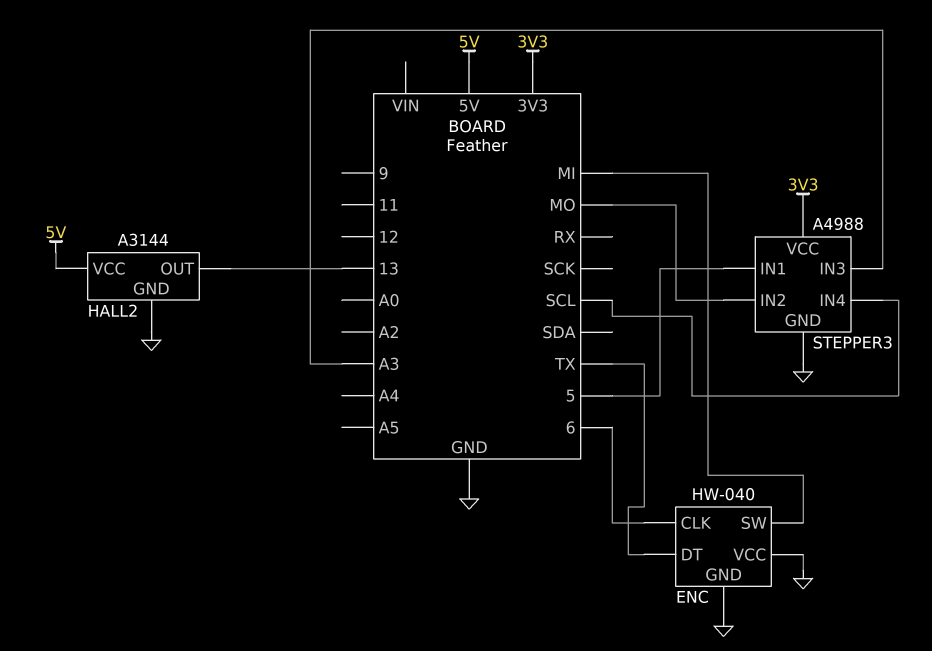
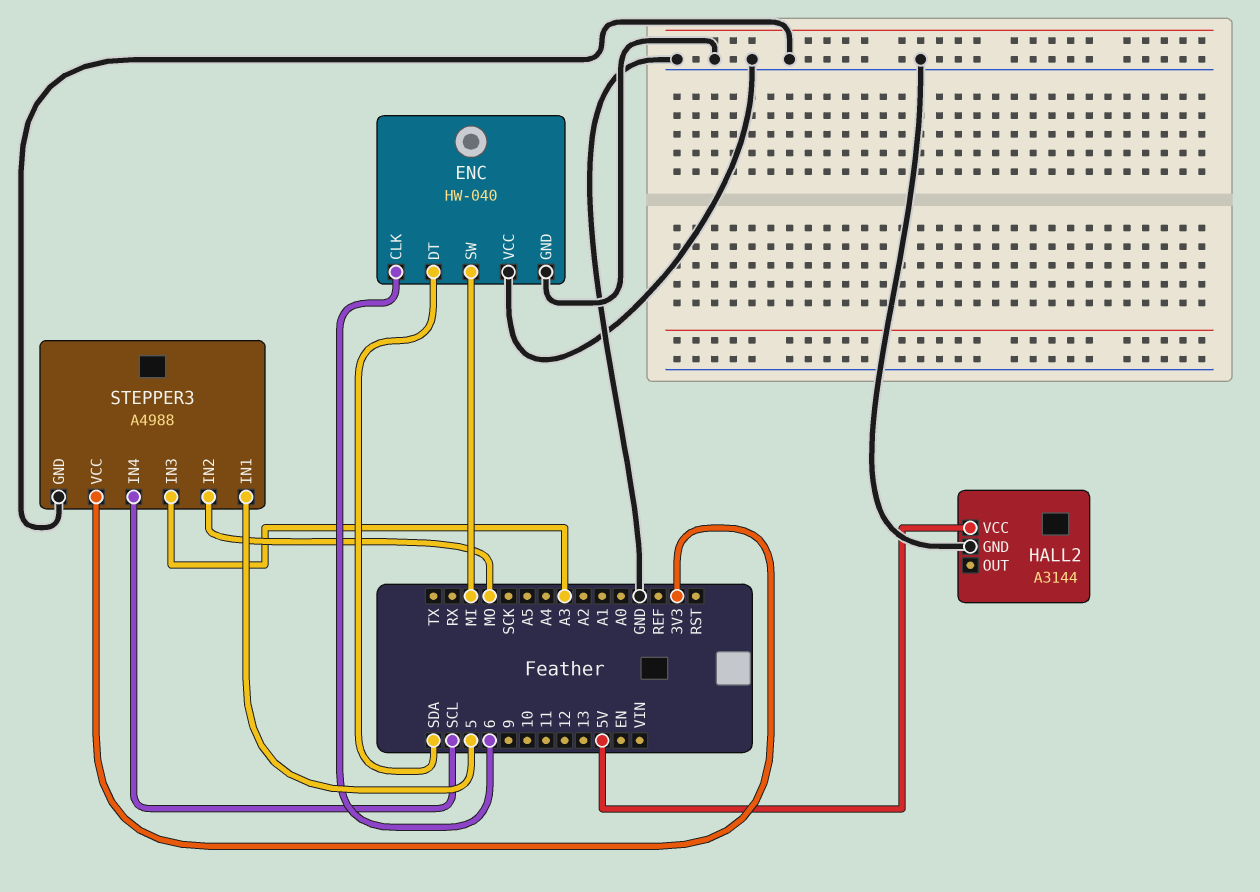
ENC pin DT: TX -> SDA
HALL2 pin OUT: 13 -> none

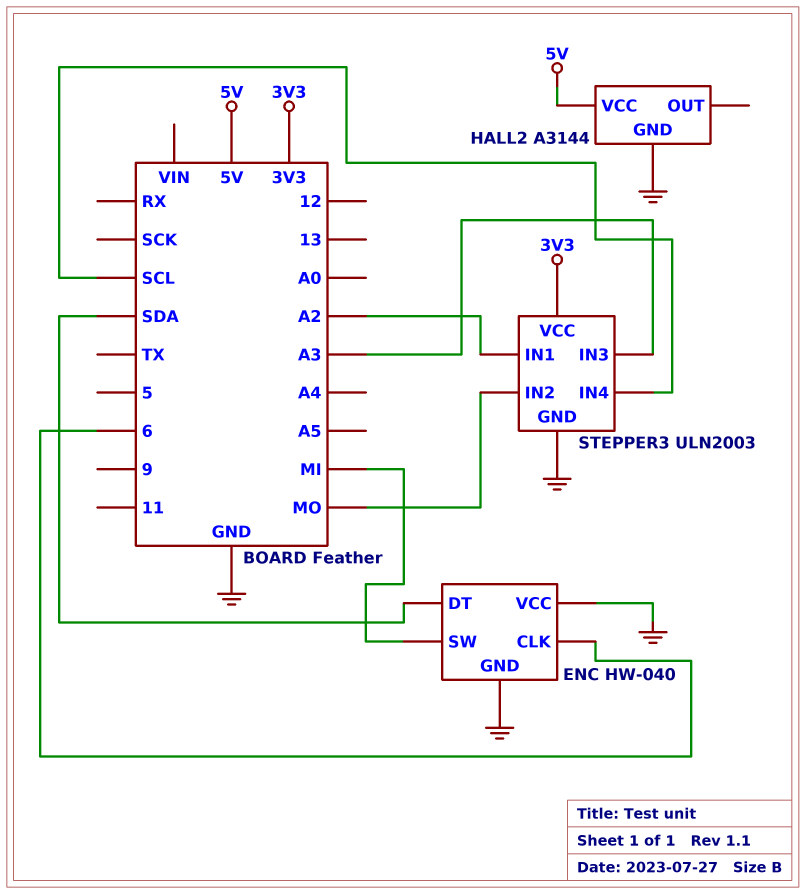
STEPPER3: A4988 -> ULN2003
STEPPER3 pin IN1: 5 -> A2

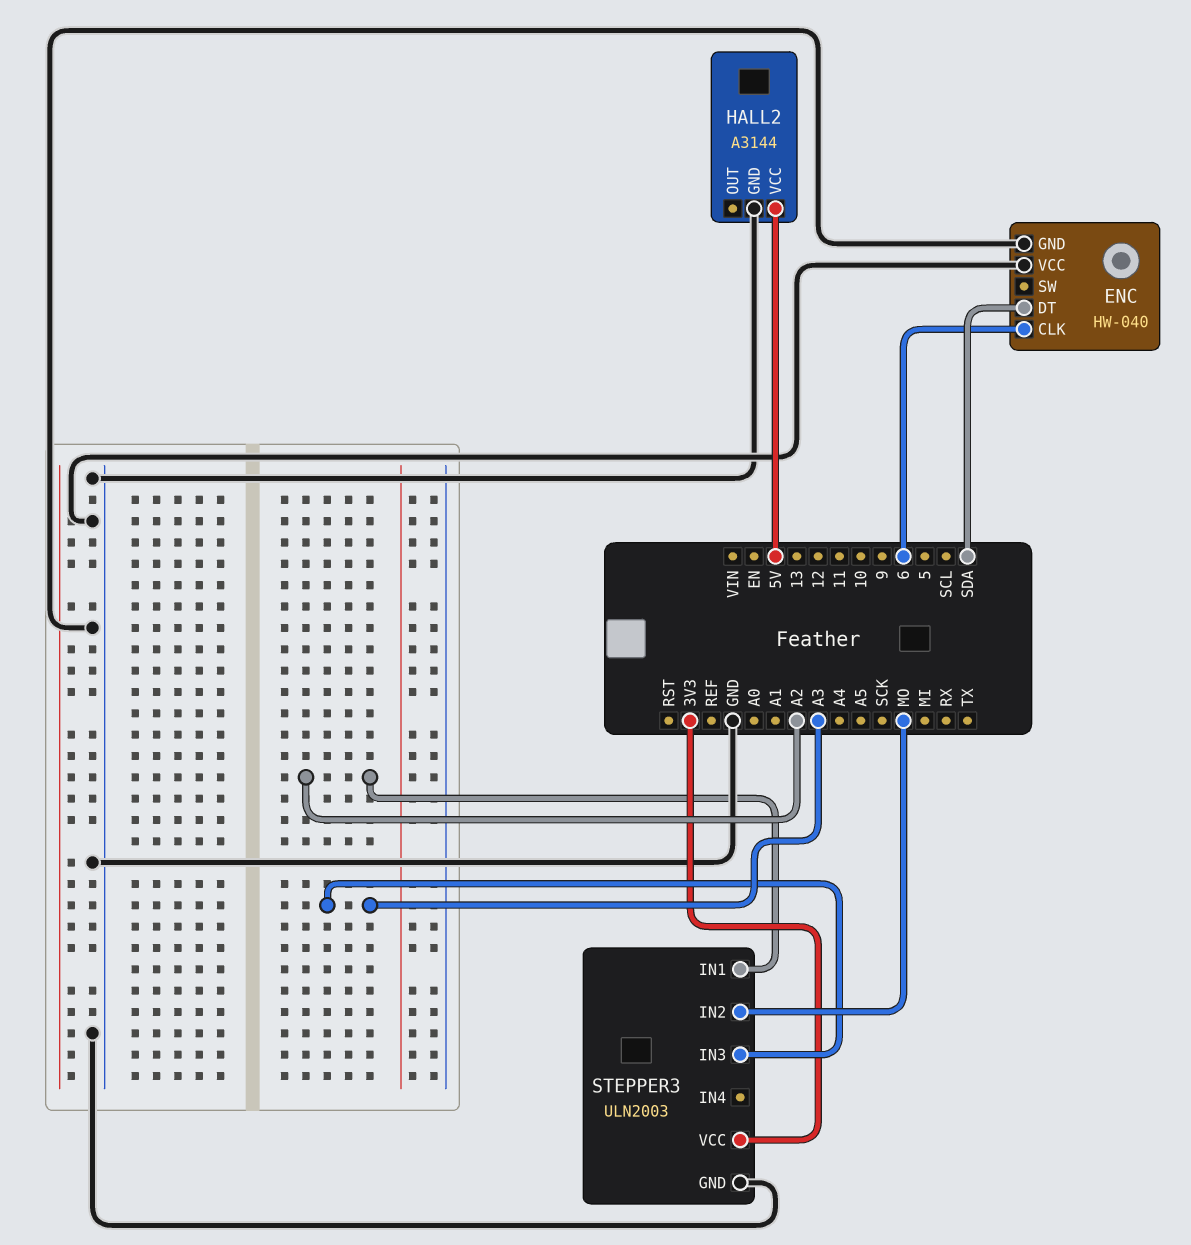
ENC pin SW: MI -> none
STEPPER3 pin IN4: SCL -> none

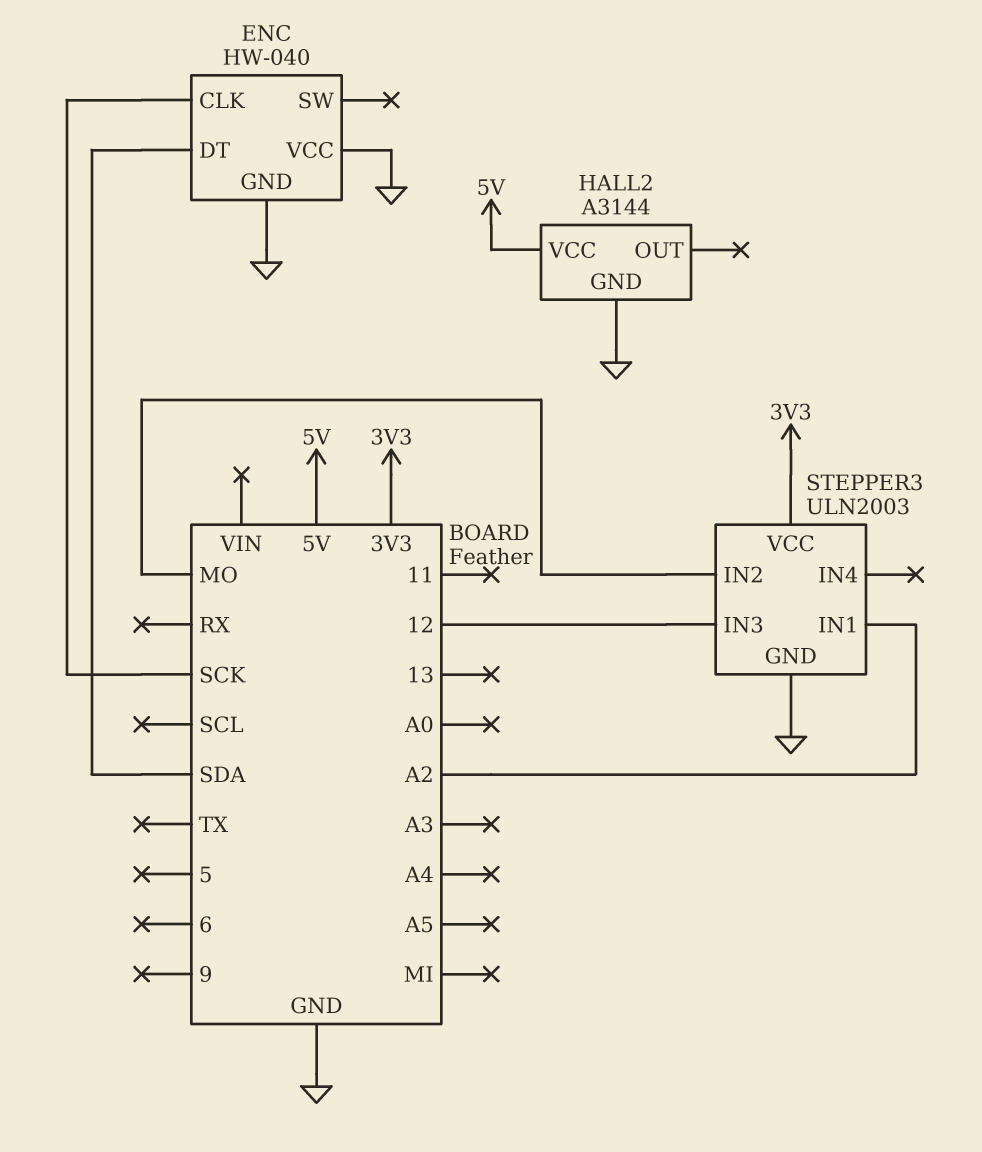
ENC pin CLK: 6 -> SCK
STEPPER3 pin IN3: A3 -> 12

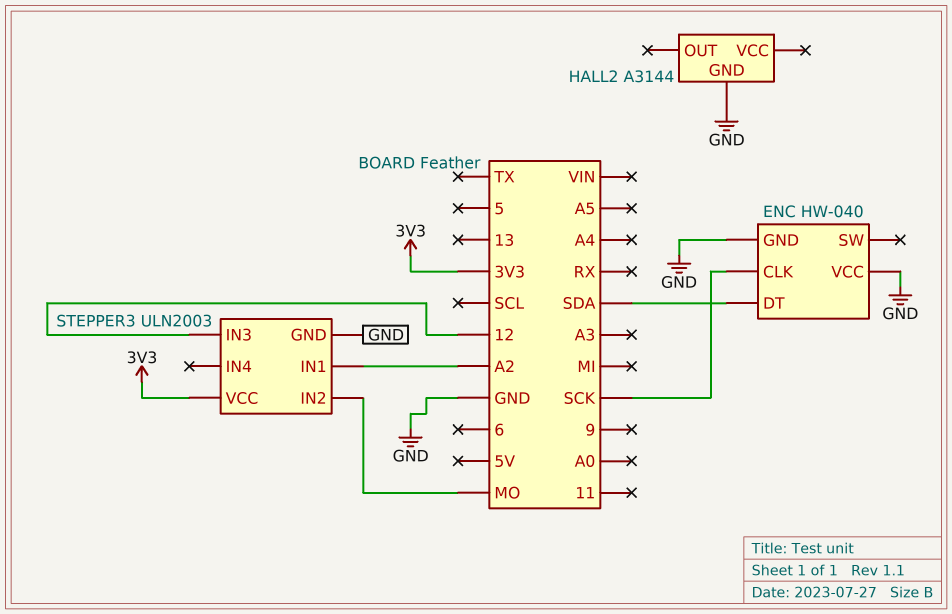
HALL2 pin VCC: 5V -> none

